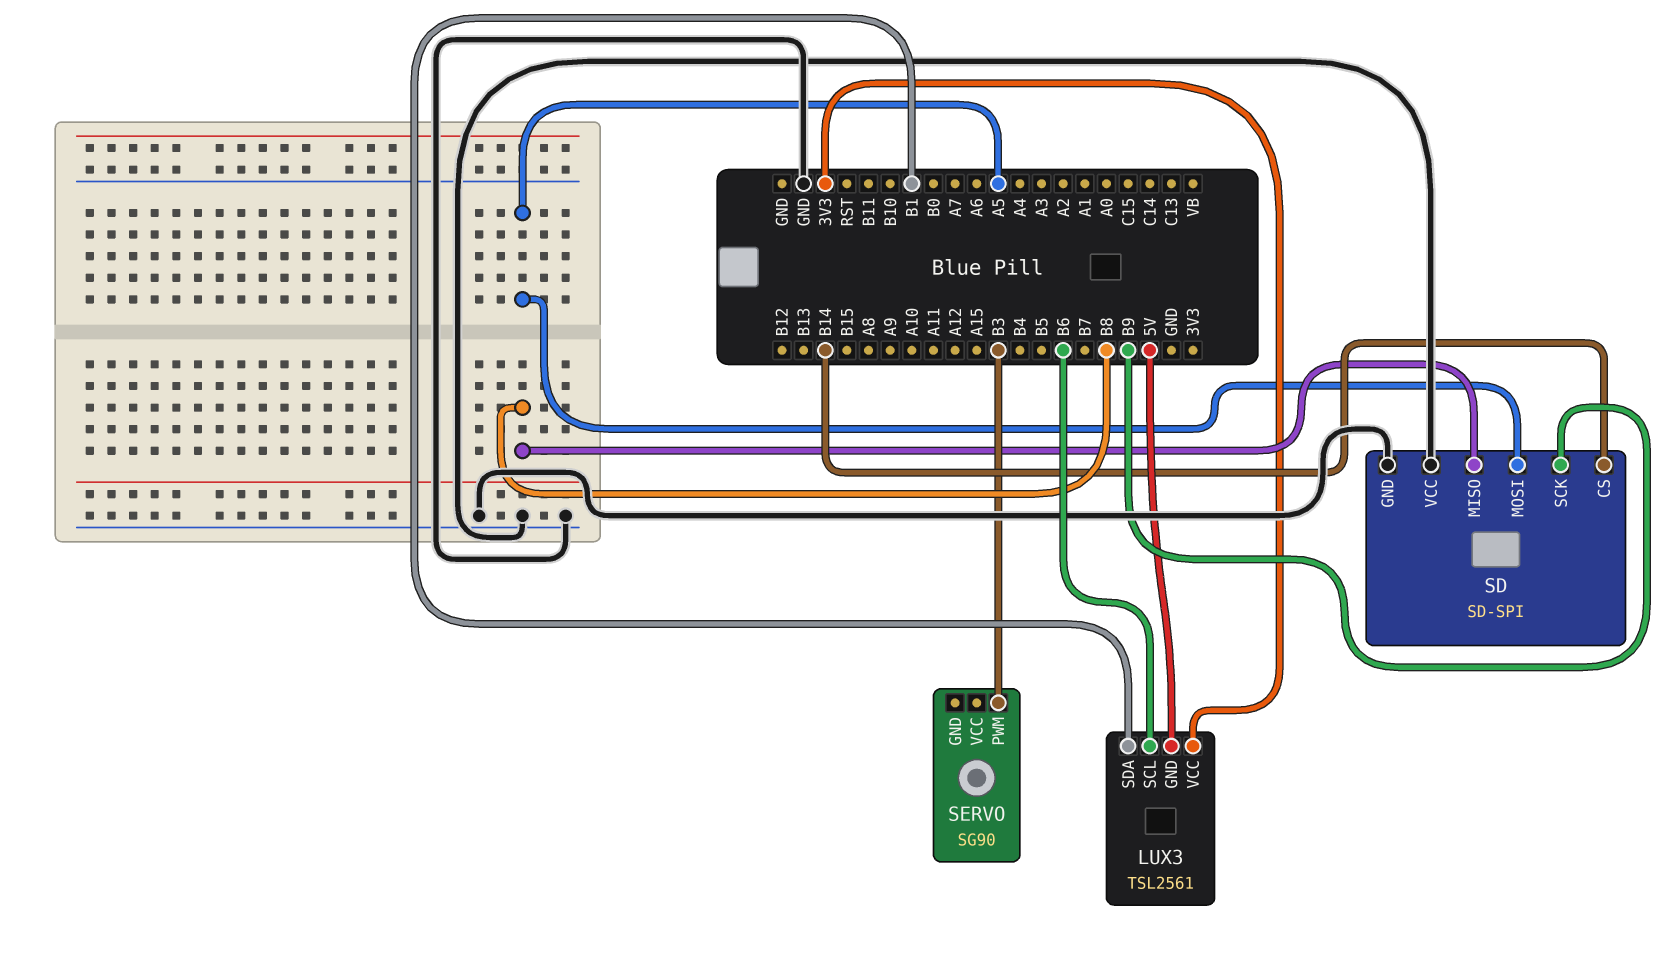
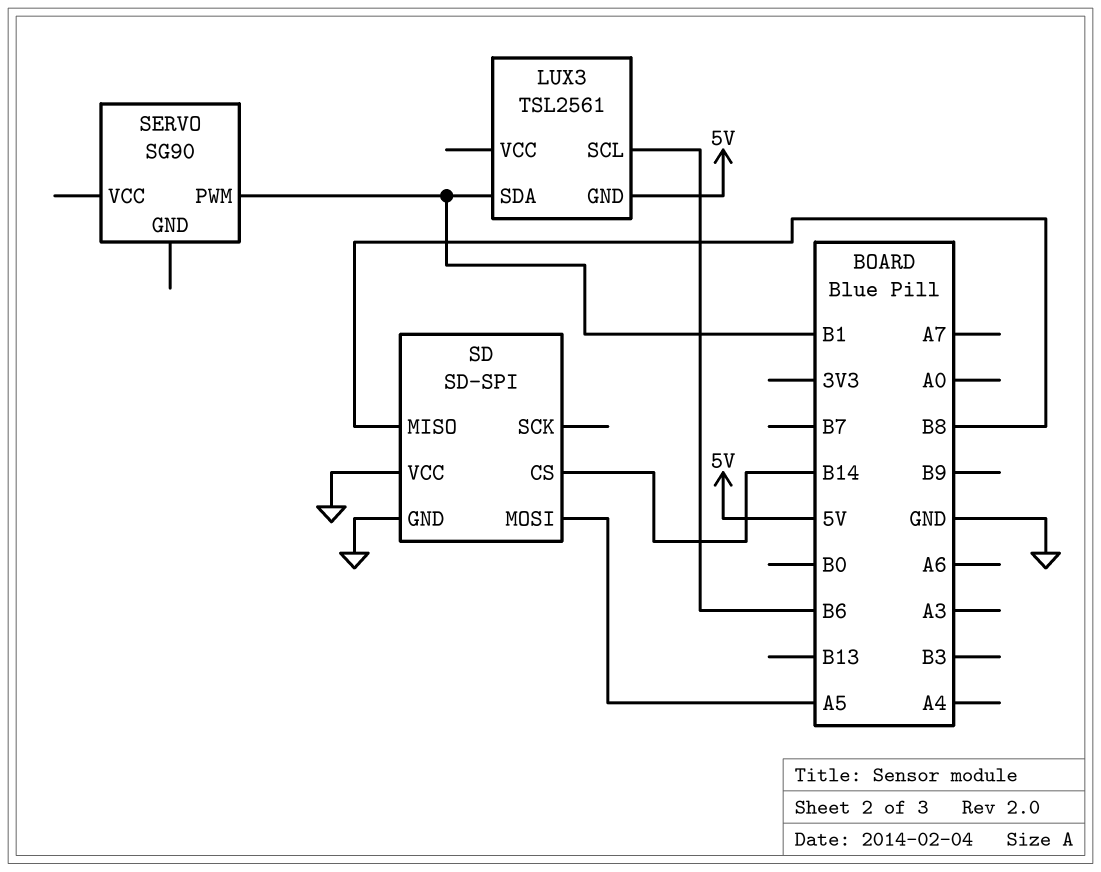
LUX3 pin VCC: 3V3 -> none
SD pin SCK: B9 -> none
SERVO pin PWM: B3 -> B1

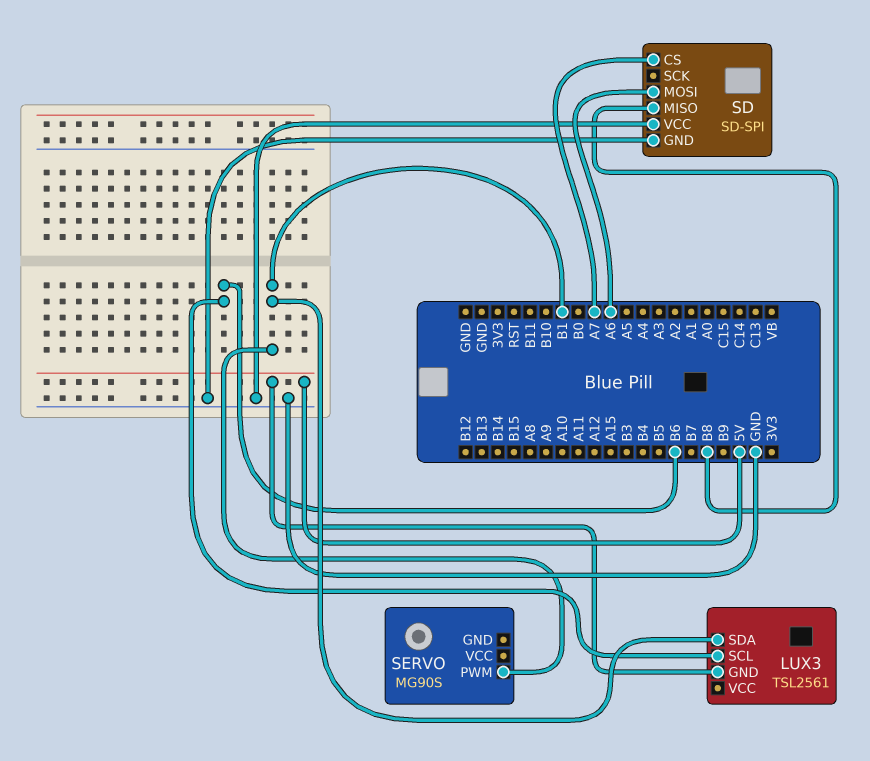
SD pin CS: B14 -> A7
SD pin MOSI: A5 -> A6
SERVO: SG90 -> MG90S

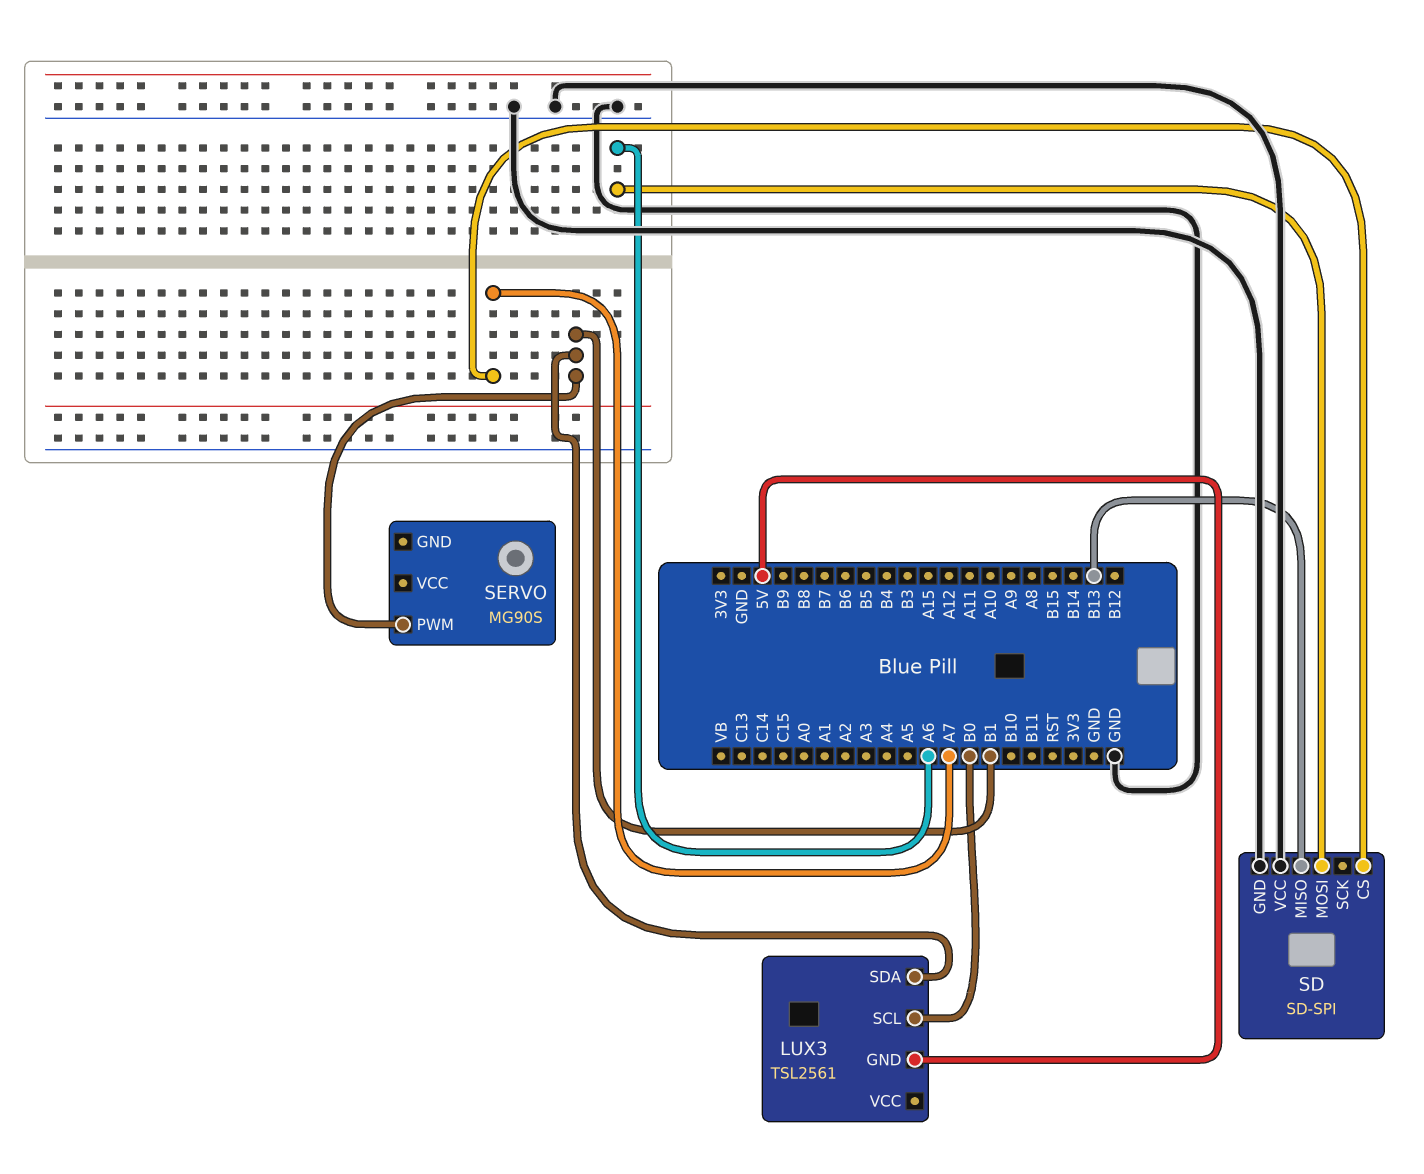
LUX3 pin SCL: B6 -> B0
SD pin MISO: B8 -> B13

